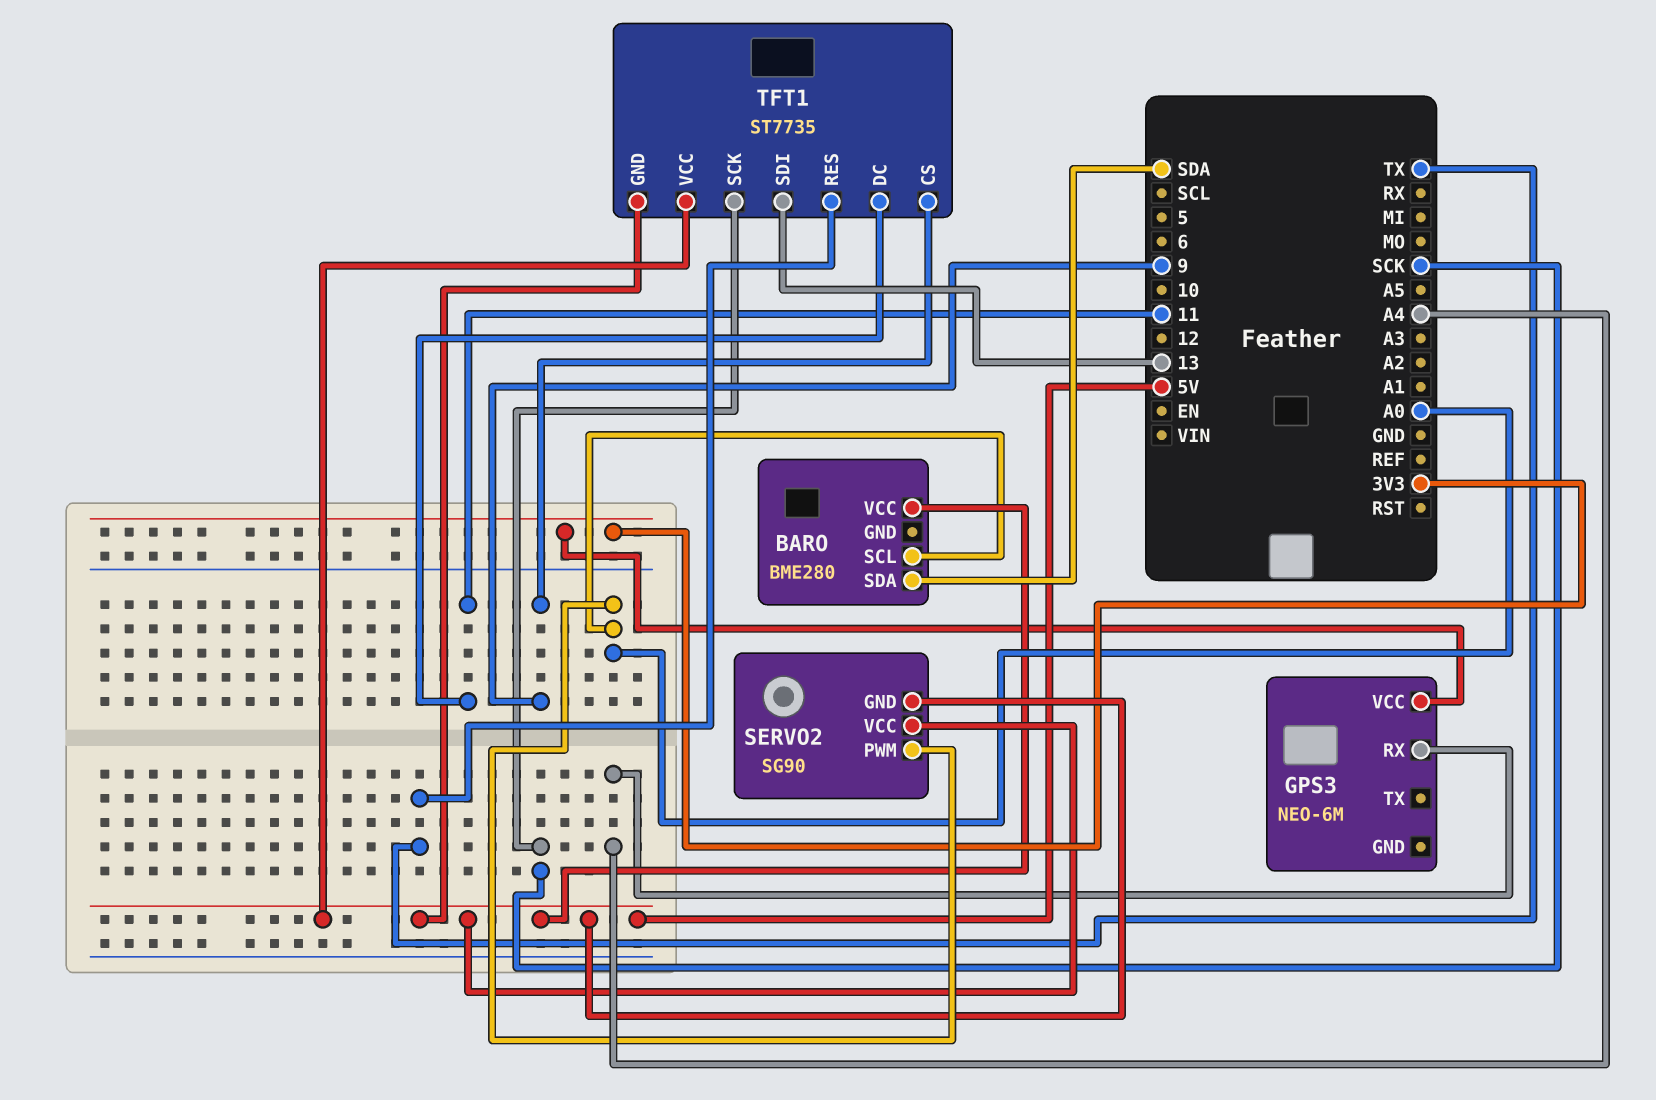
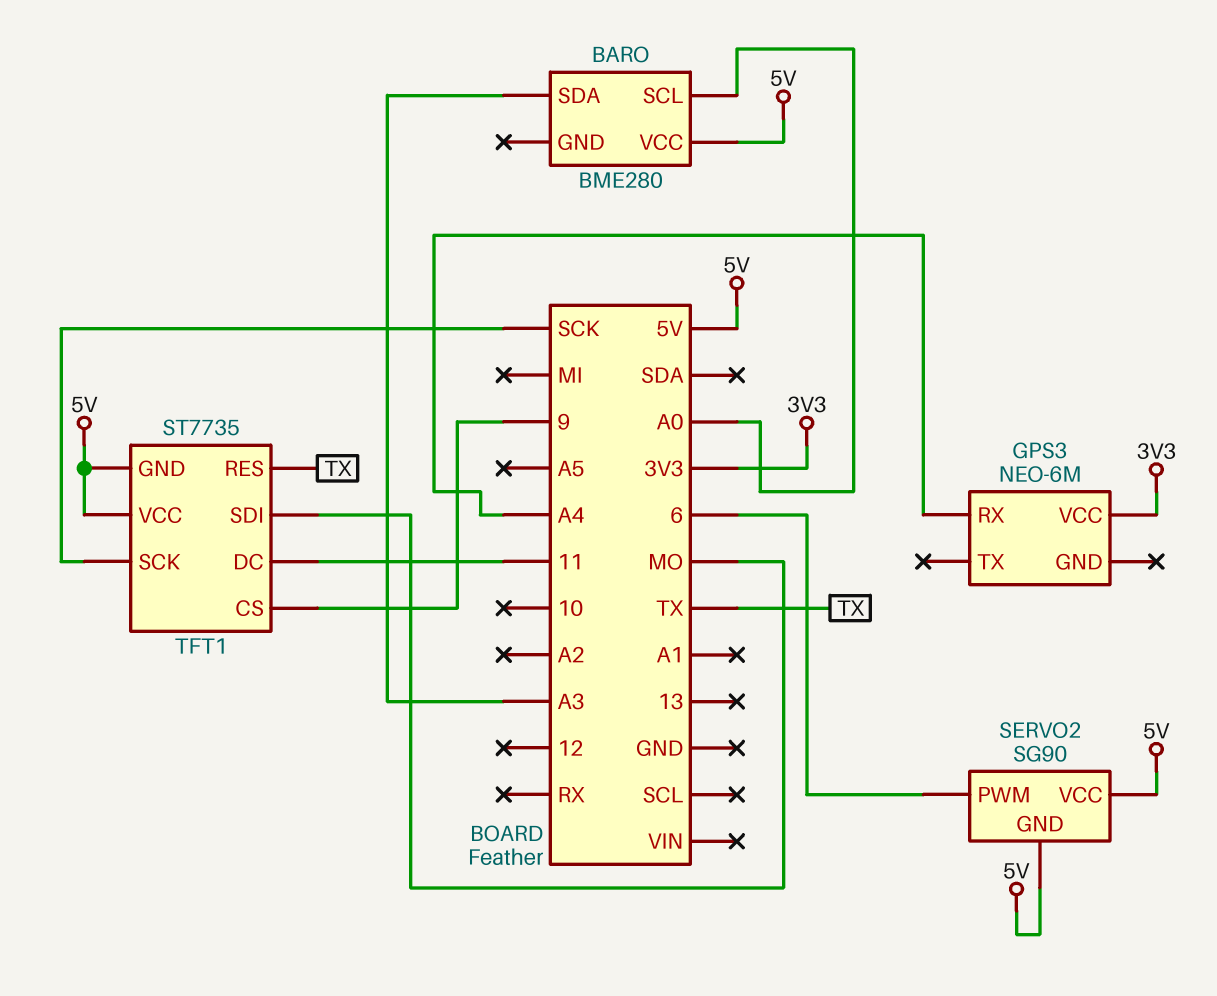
BARO pin SDA: SDA -> A3
SERVO2 pin PWM: A0 -> 6
TFT1 pin SDI: 13 -> MO

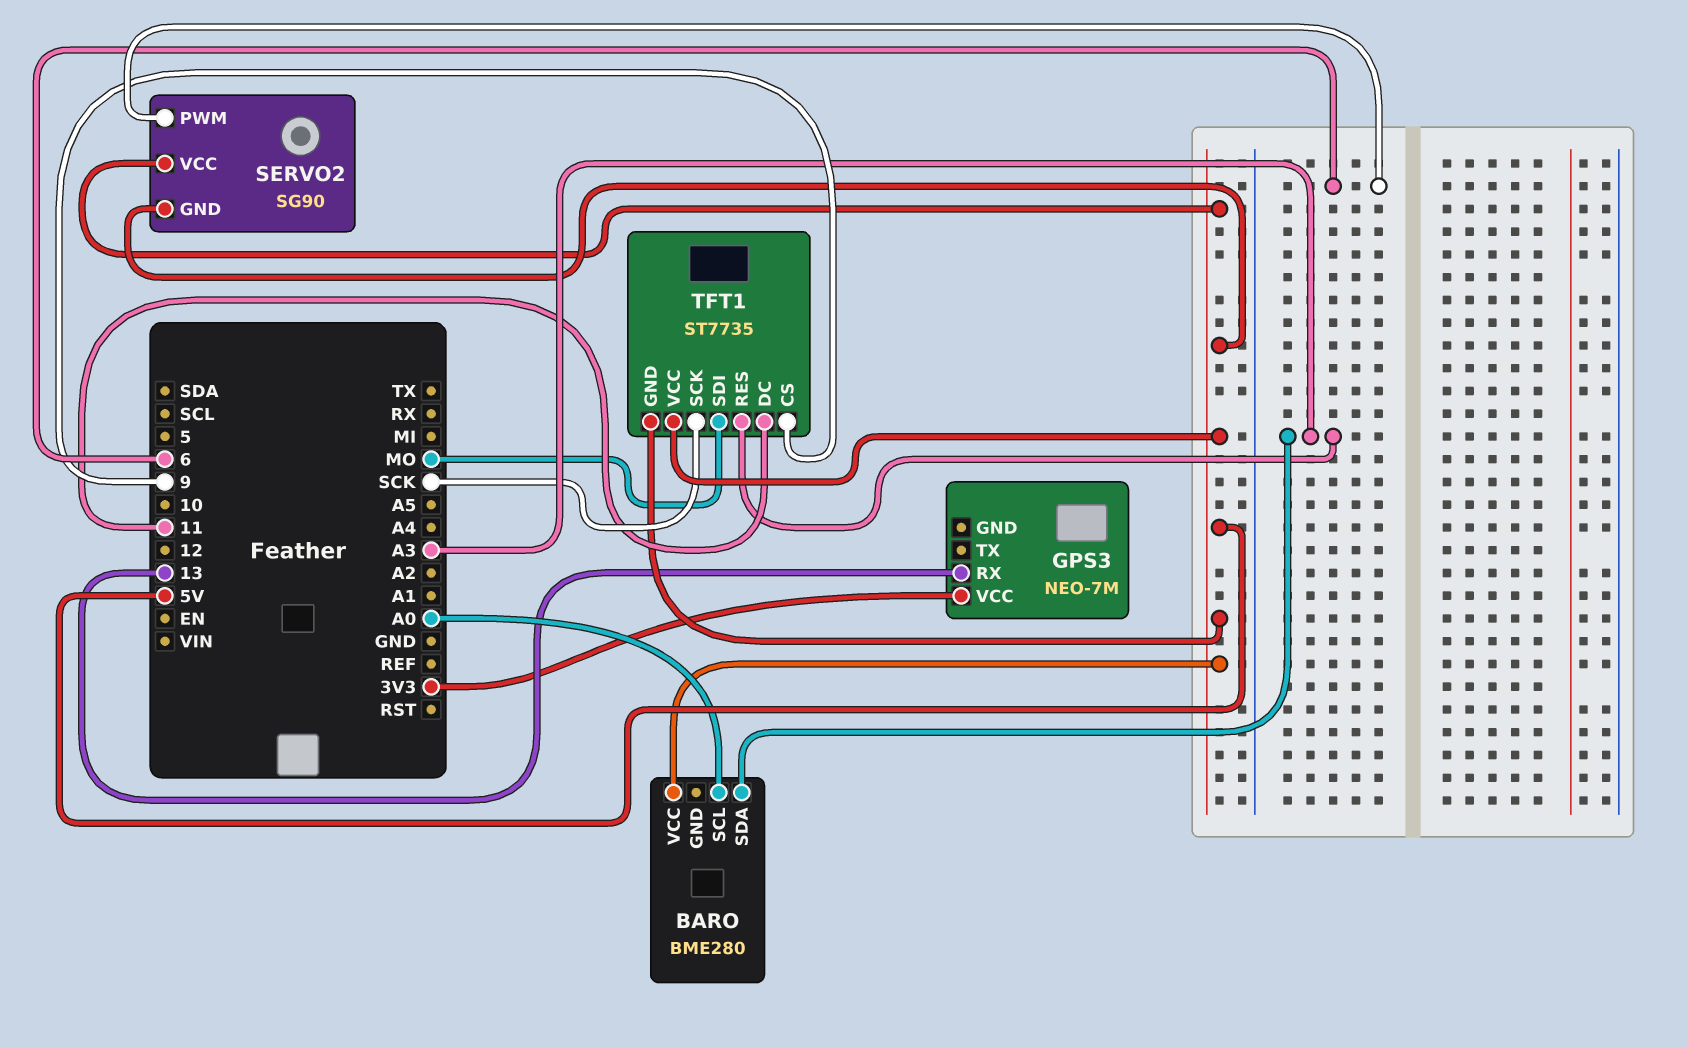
GPS3: NEO-6M -> NEO-7M
GPS3 pin RX: A4 -> 13
TFT1 pin RES: TX -> A3

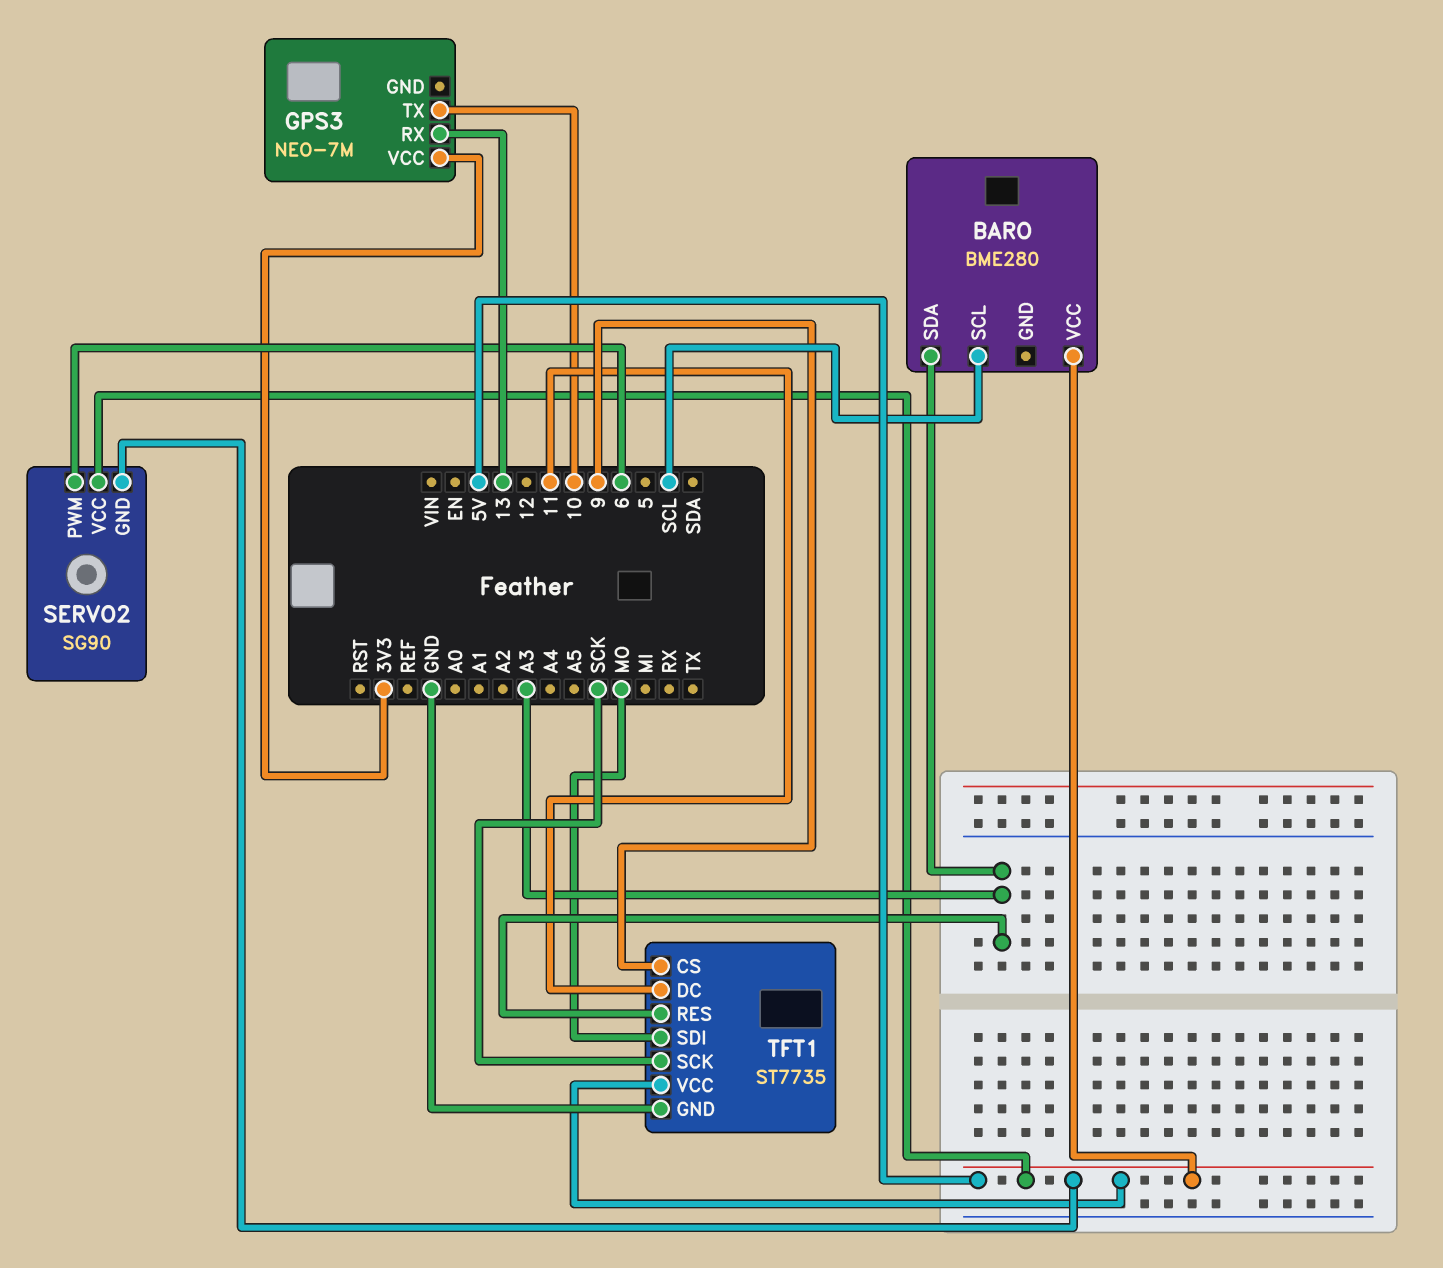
BARO pin SCL: A0 -> SCL
GPS3 pin TX: none -> 10
TFT1 pin GND: 5V -> GND

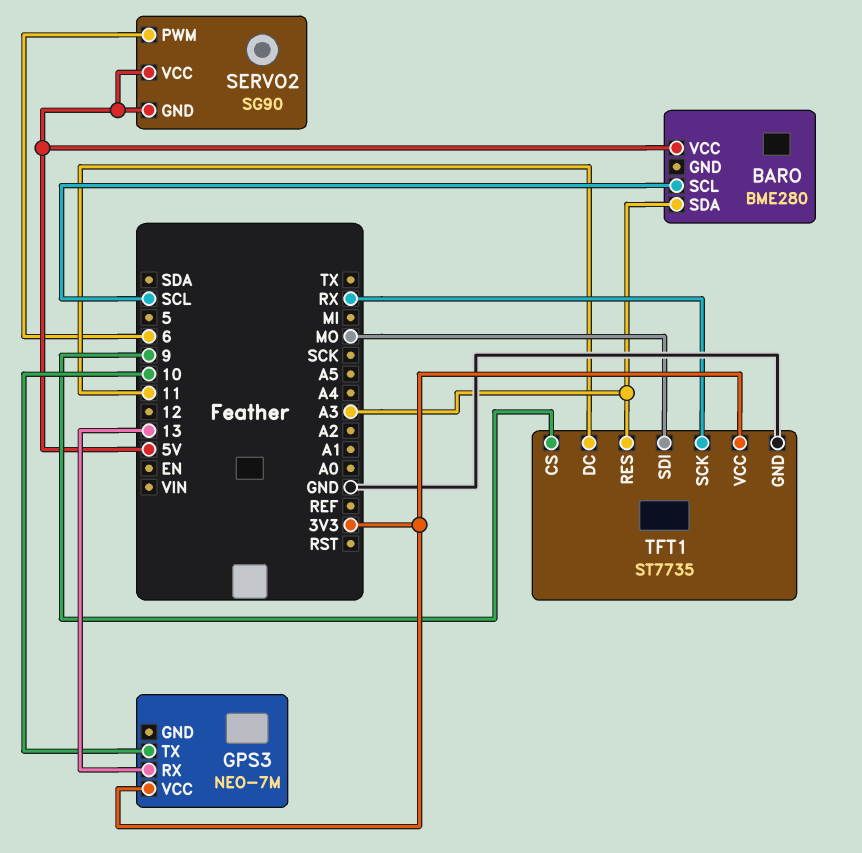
TFT1 pin SCK: SCK -> RX
TFT1 pin VCC: 5V -> 3V3

